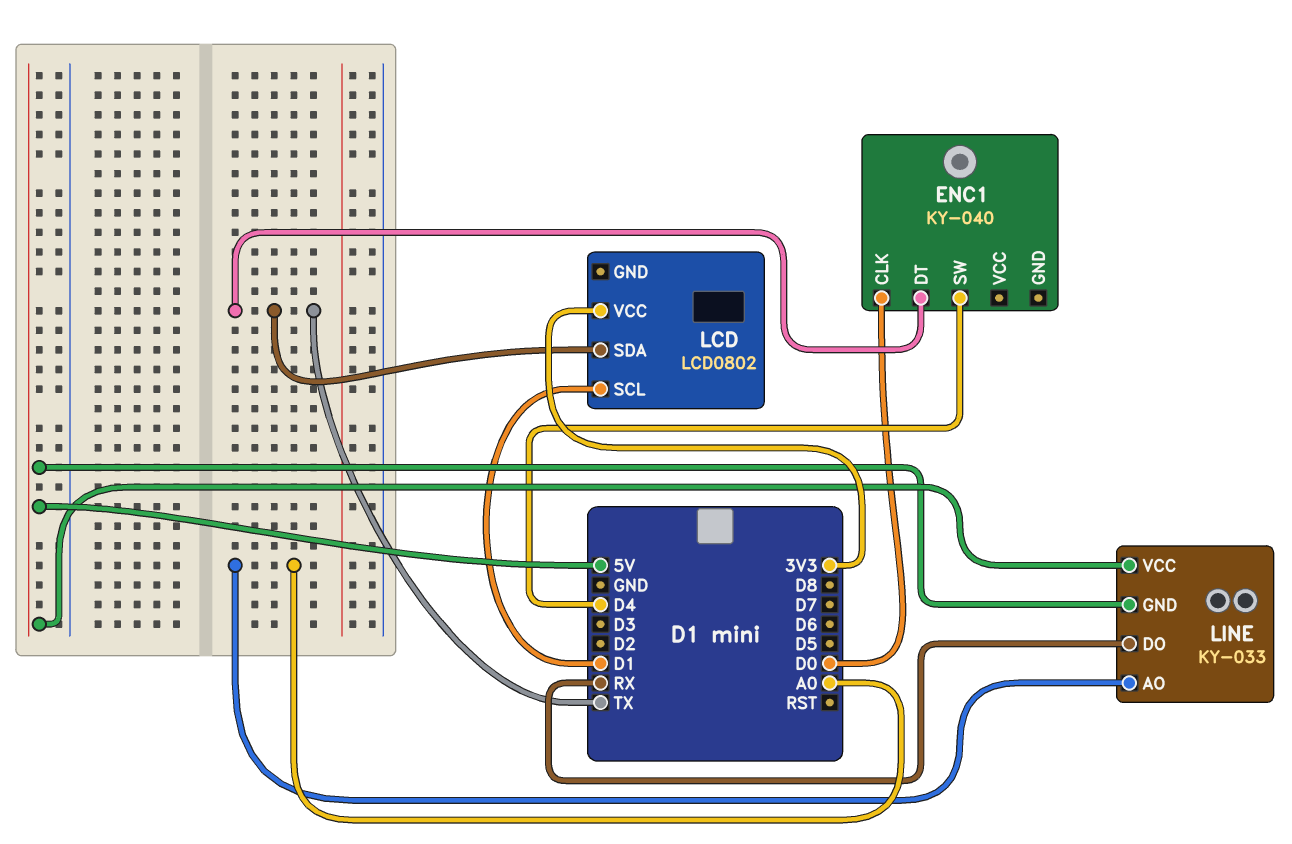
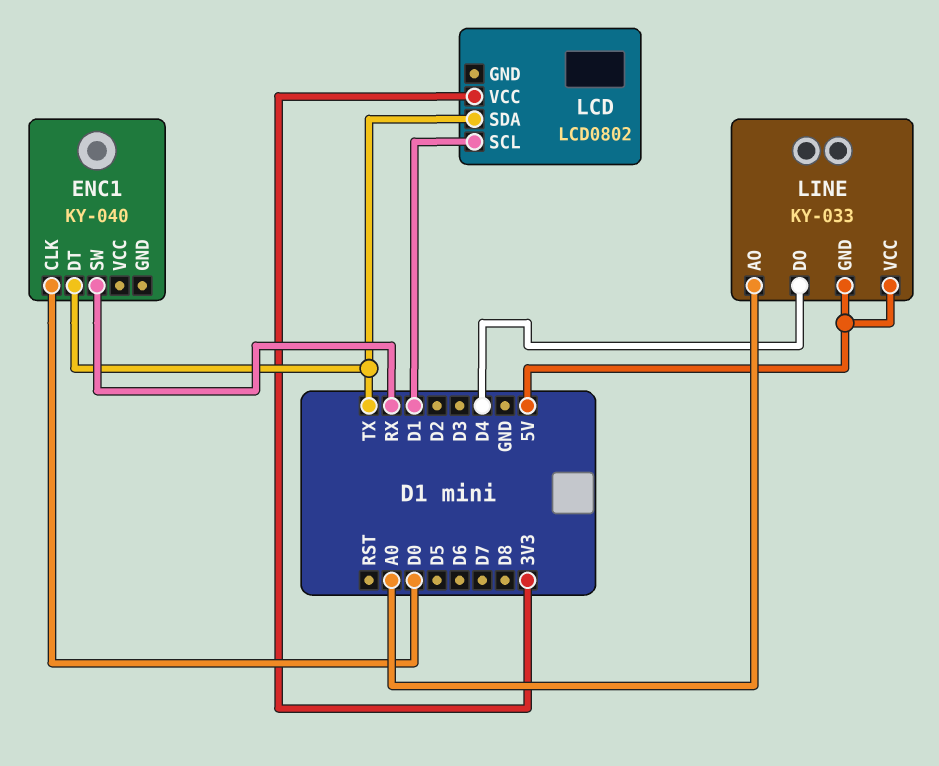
ENC1 pin SW: D4 -> RX
LINE pin DO: RX -> D4

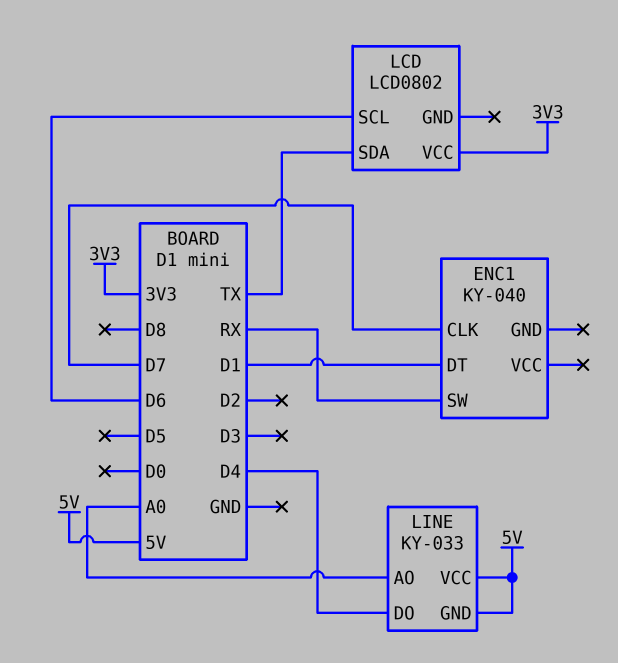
ENC1 pin CLK: D0 -> D7
ENC1 pin DT: TX -> D1
LCD pin SCL: D1 -> D6

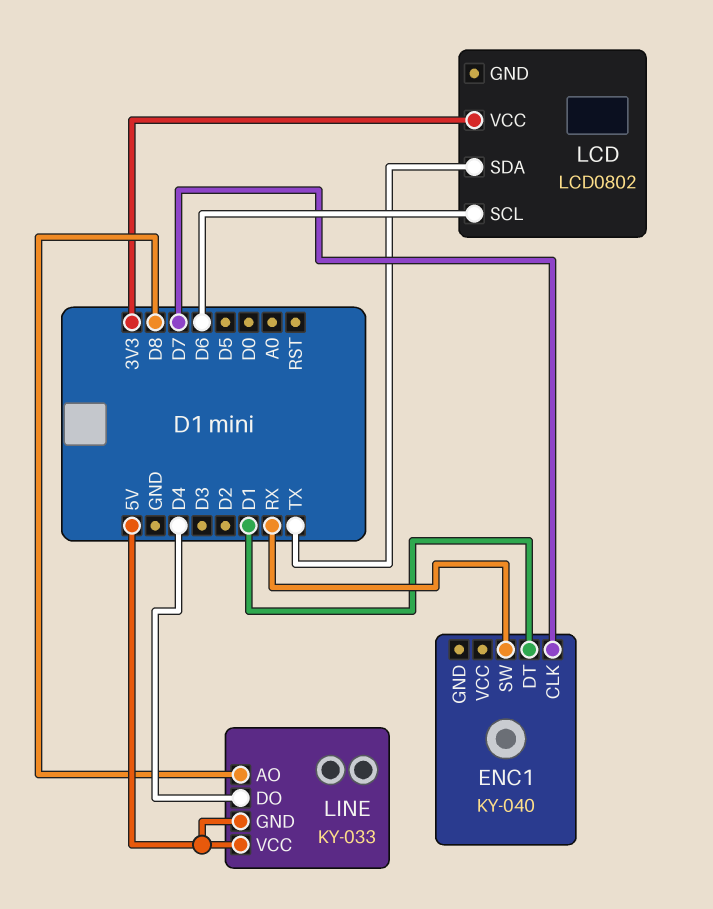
LINE pin AO: A0 -> D8

